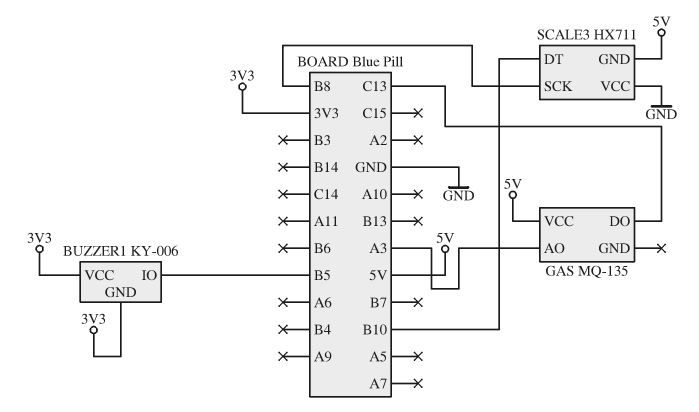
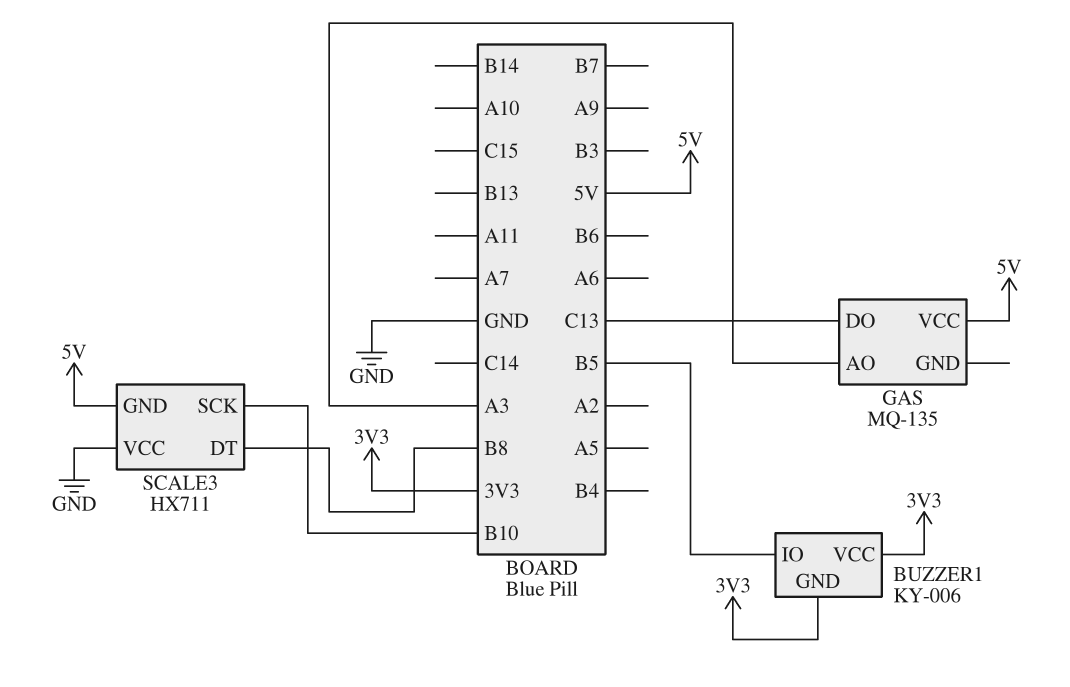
SCALE3 pin DT: B10 -> B8
SCALE3 pin SCK: B8 -> B10

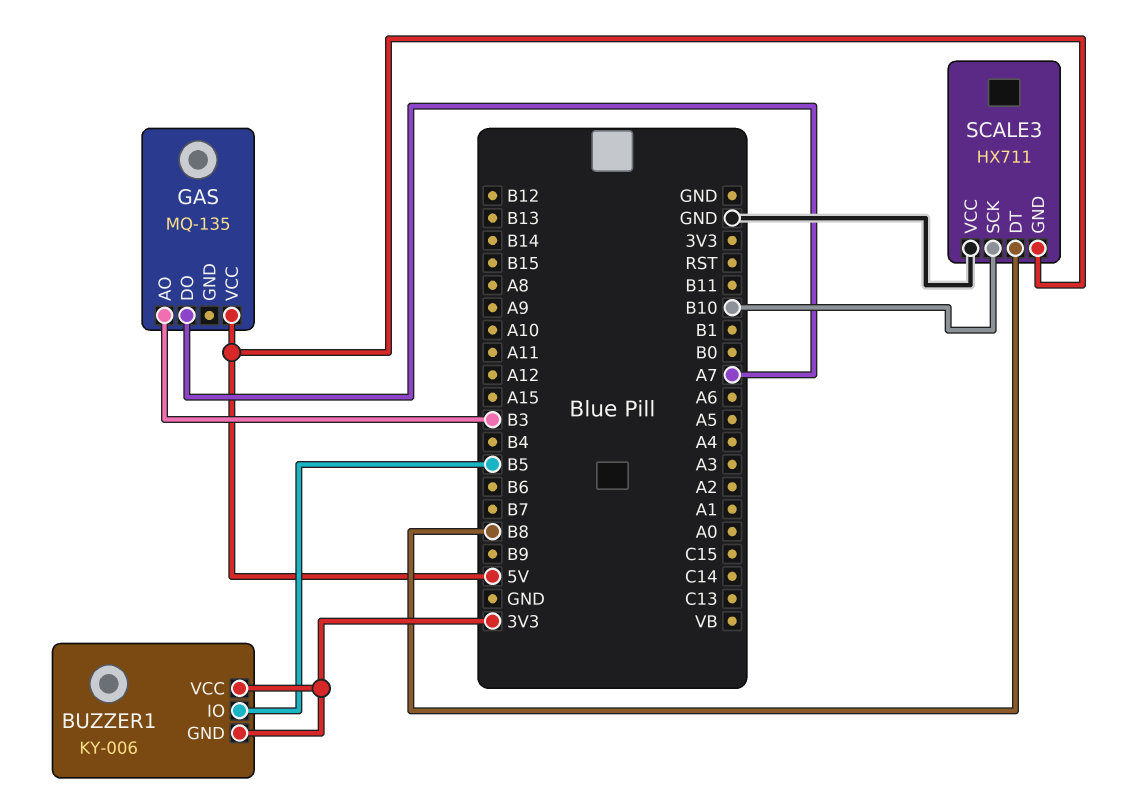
GAS pin AO: A3 -> B3
GAS pin DO: C13 -> A7

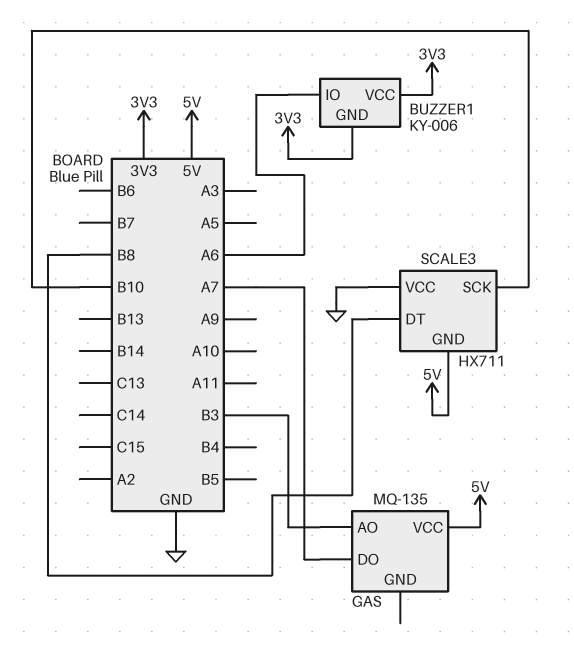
BUZZER1 pin IO: B5 -> A6

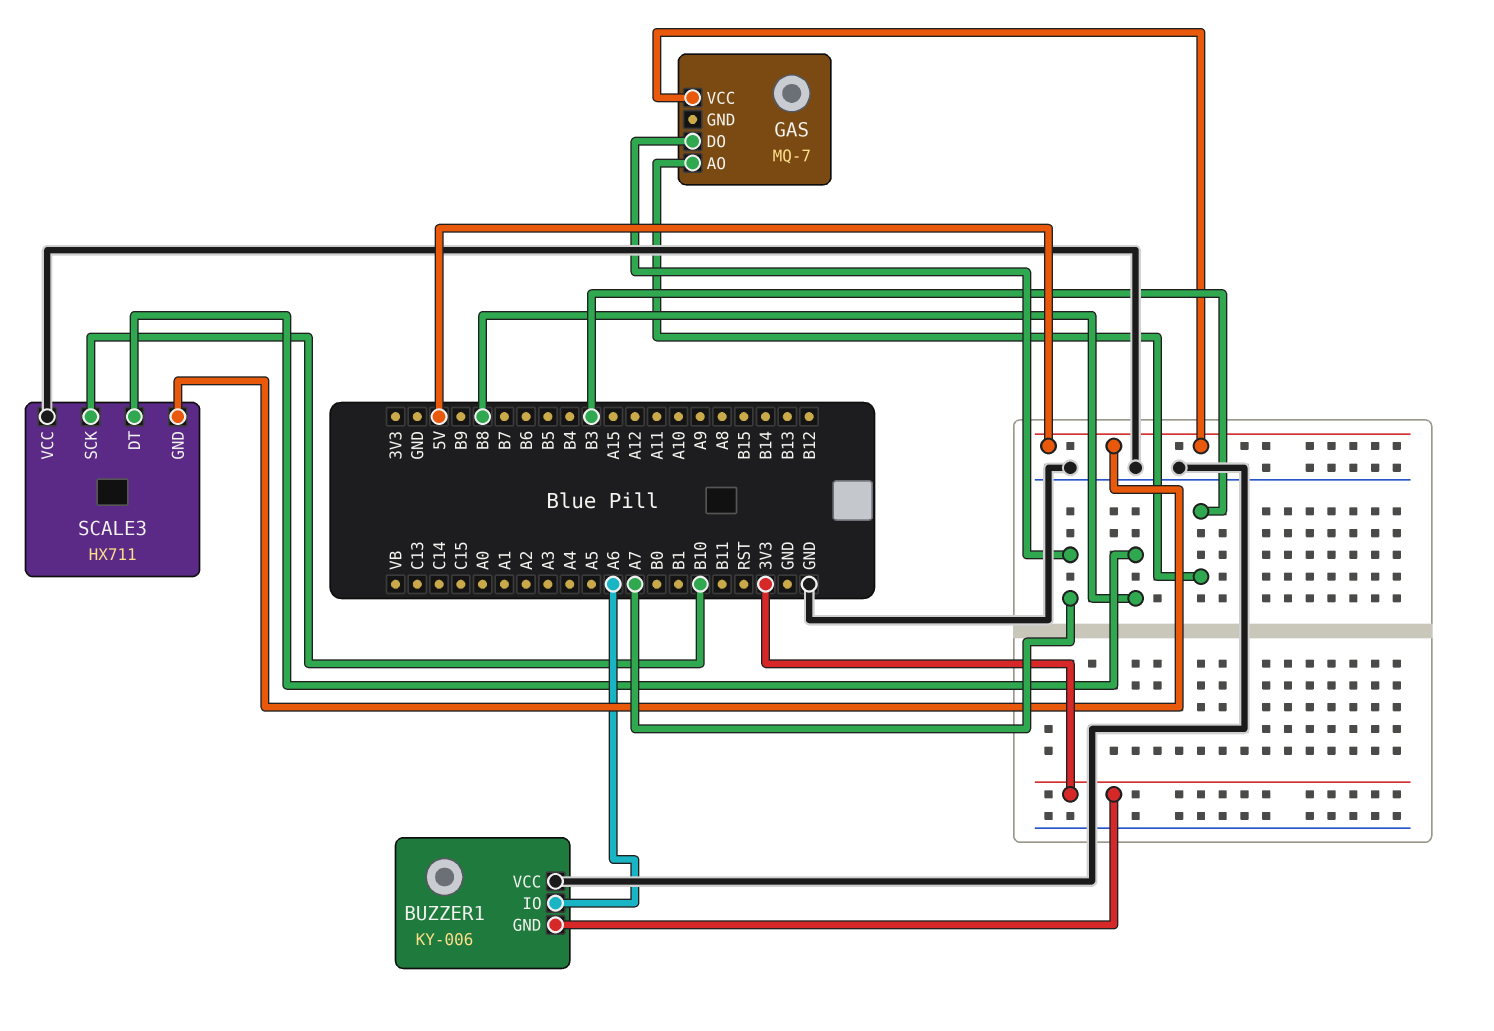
BUZZER1 pin VCC: 3V3 -> GND
GAS: MQ-135 -> MQ-7

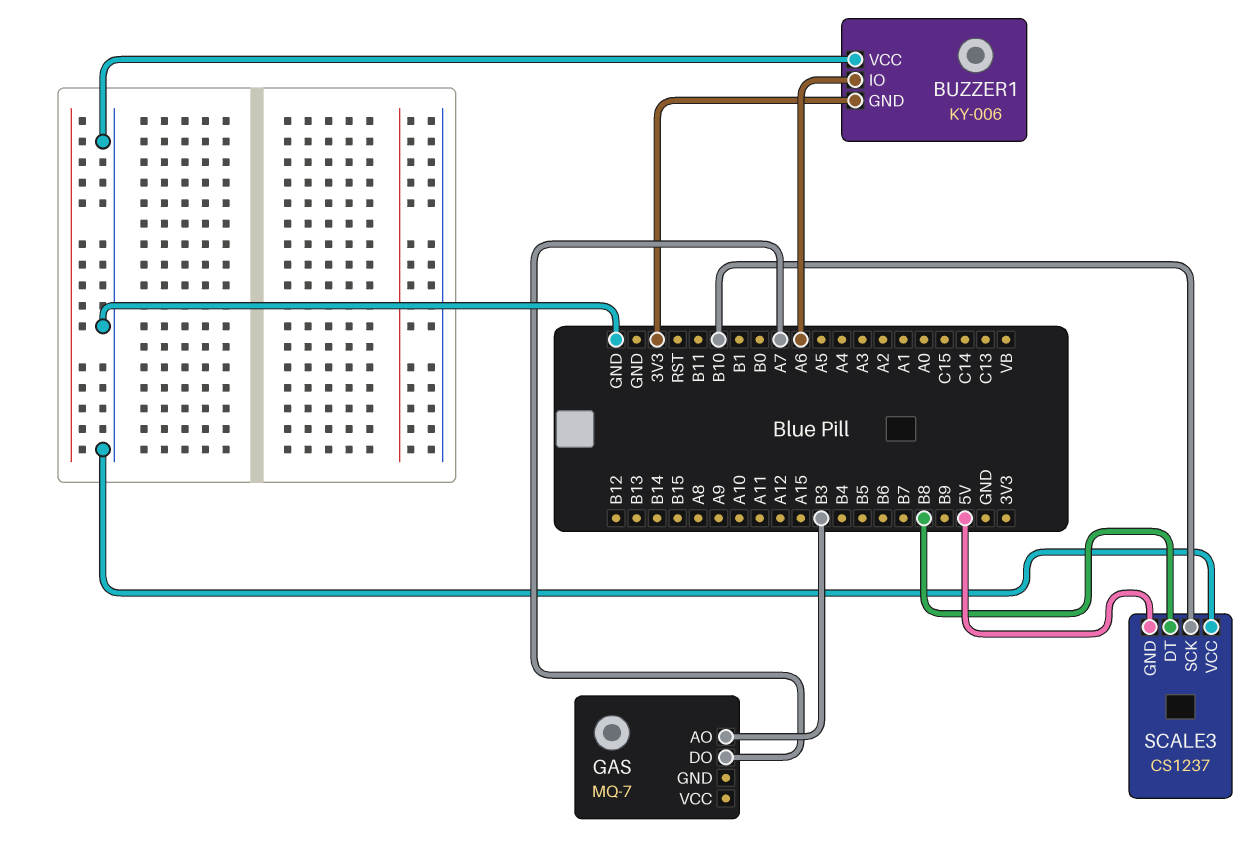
GAS pin VCC: 5V -> none
SCALE3: HX711 -> CS1237

